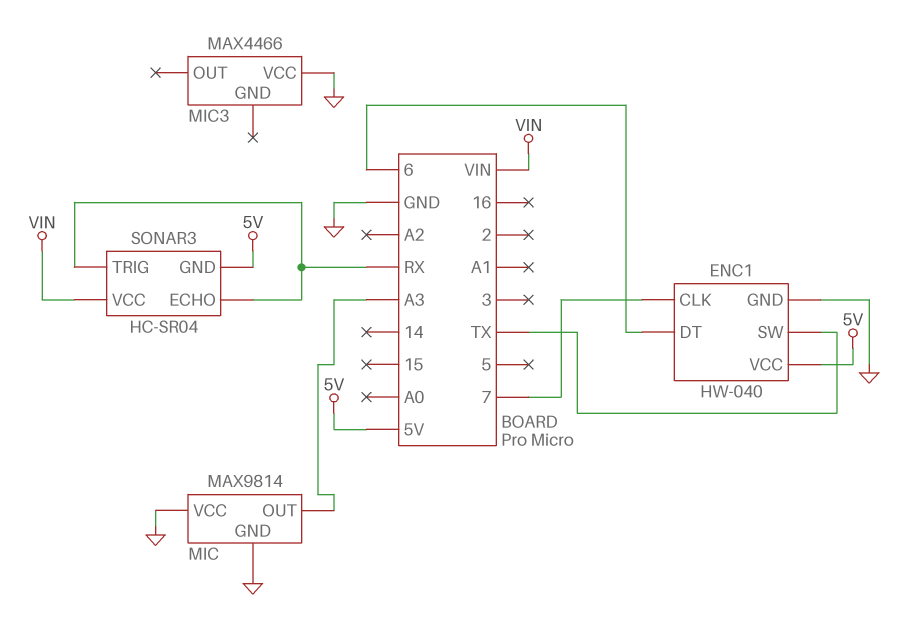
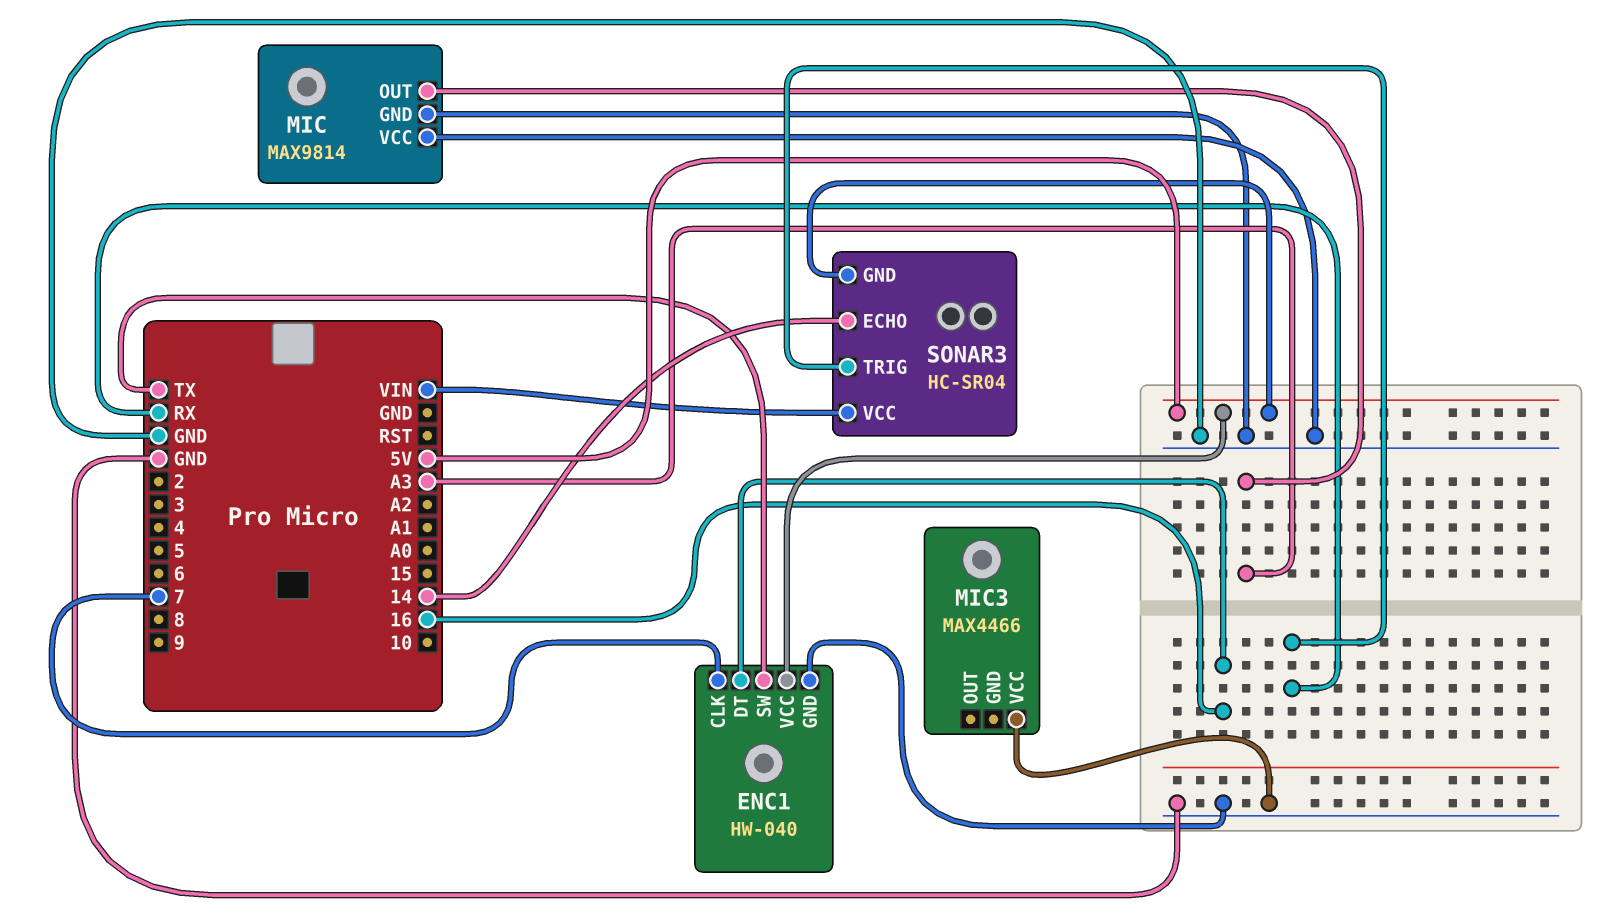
ENC1 pin DT: 6 -> 16
SONAR3 pin ECHO: RX -> 14

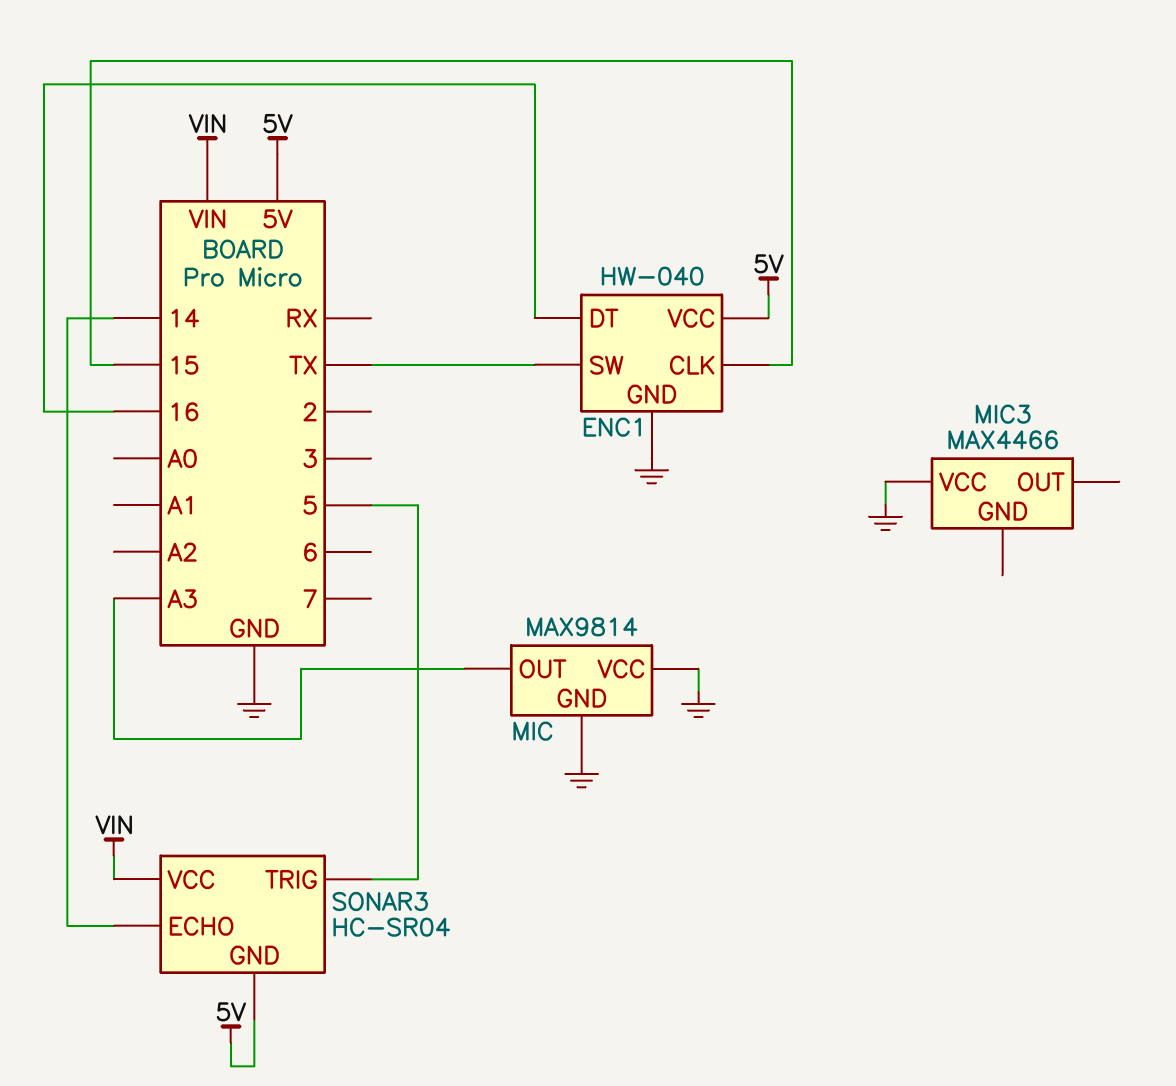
ENC1 pin CLK: 7 -> 15
SONAR3 pin TRIG: RX -> 5

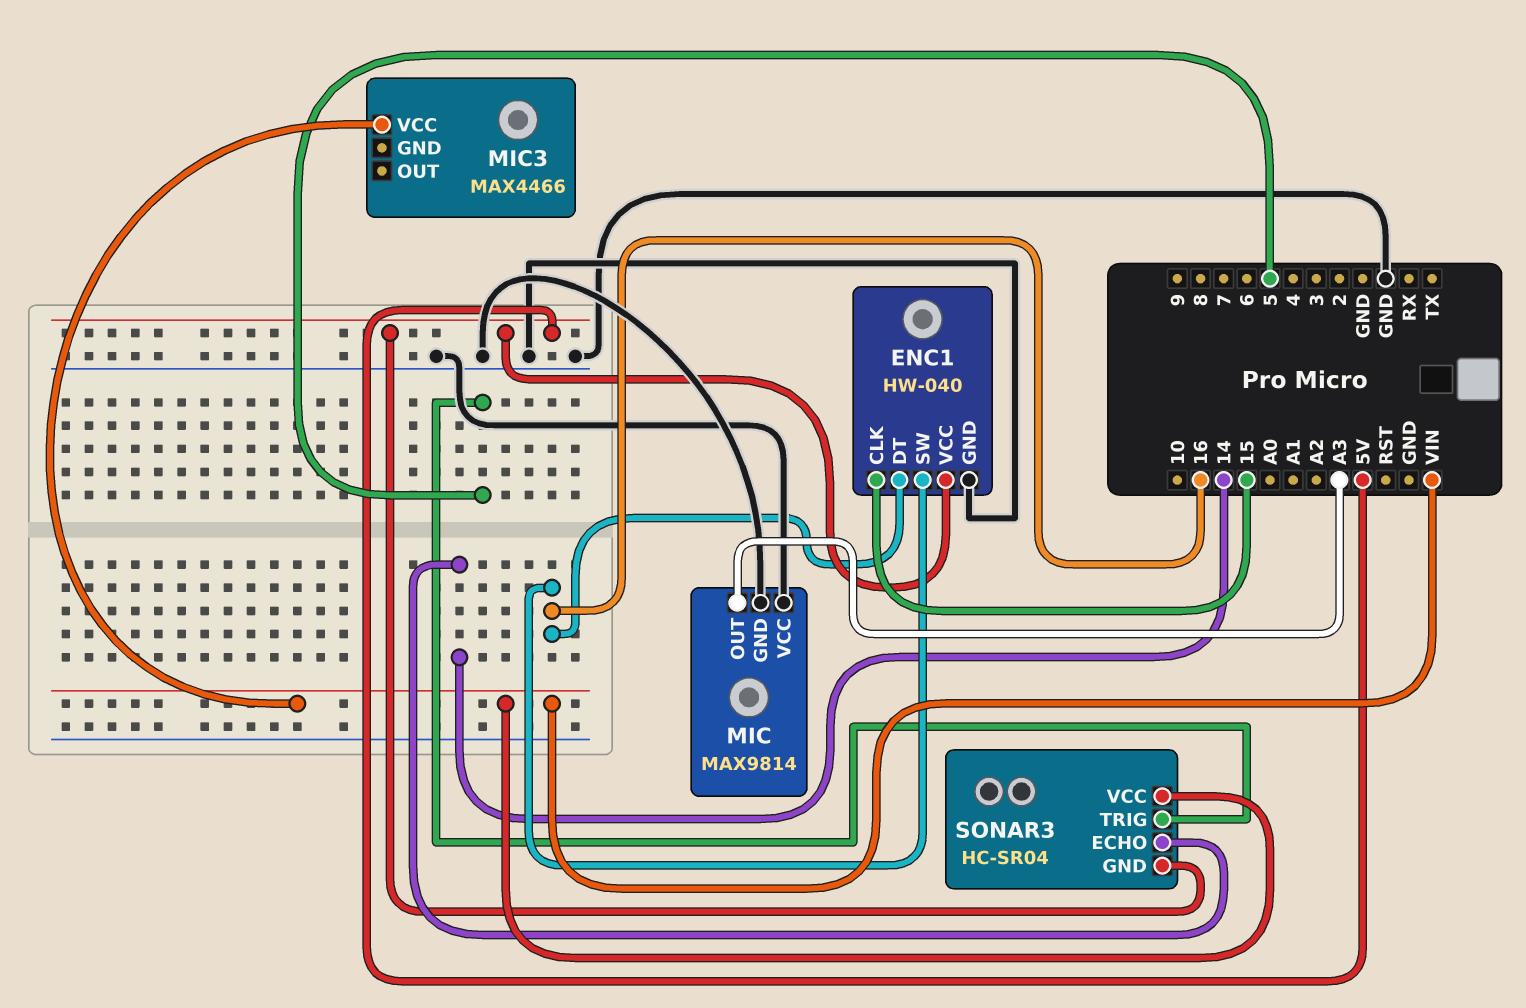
ENC1 pin SW: TX -> 16
MIC3 pin VCC: GND -> VIN

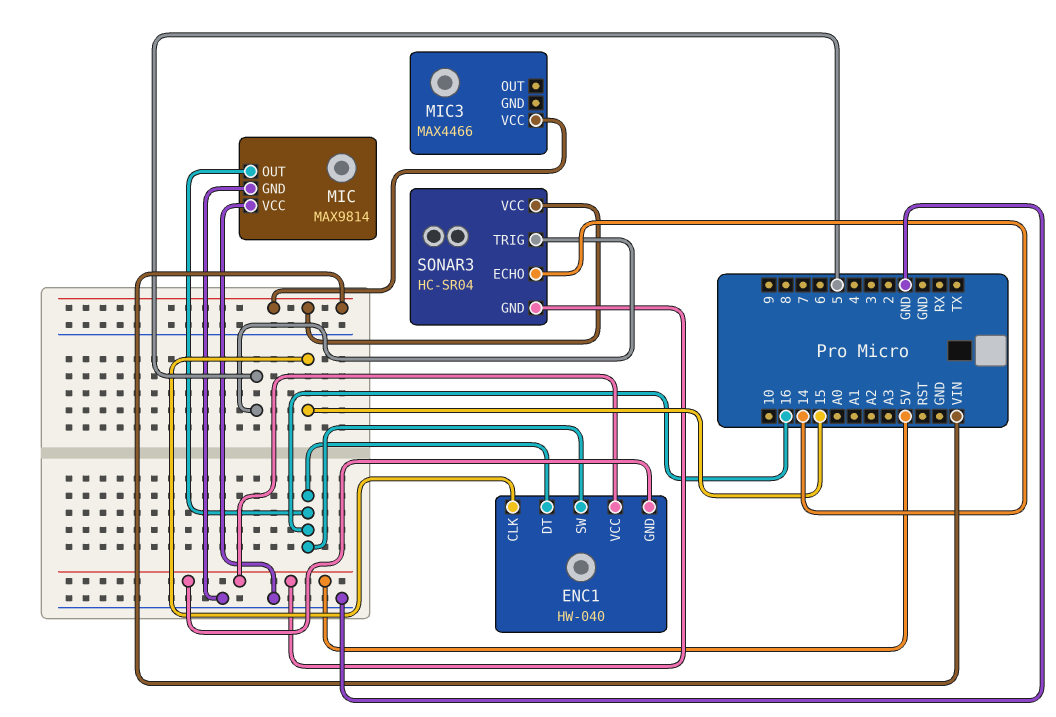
ENC1 pin GND: GND -> 5V
MIC pin OUT: A3 -> 16

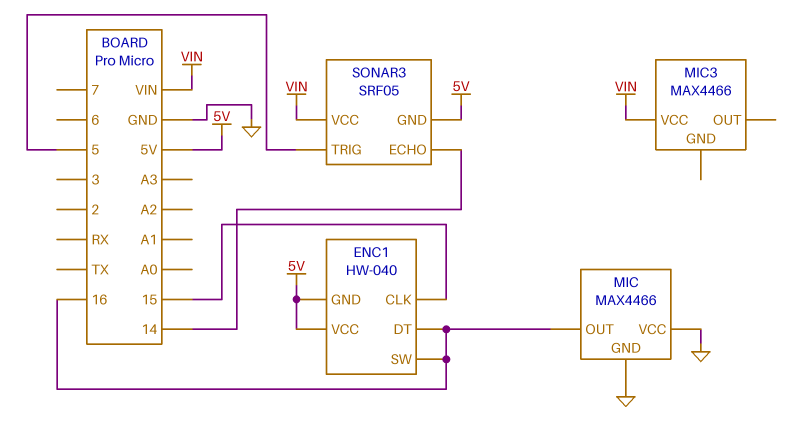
MIC: MAX9814 -> MAX4466
SONAR3: HC-SR04 -> SRF05

